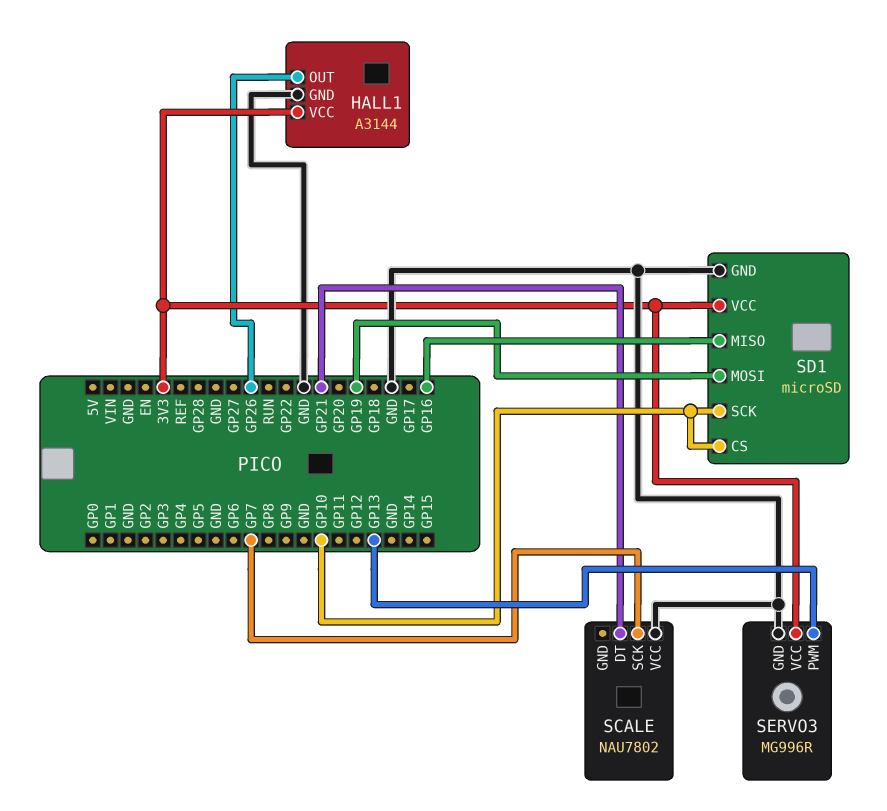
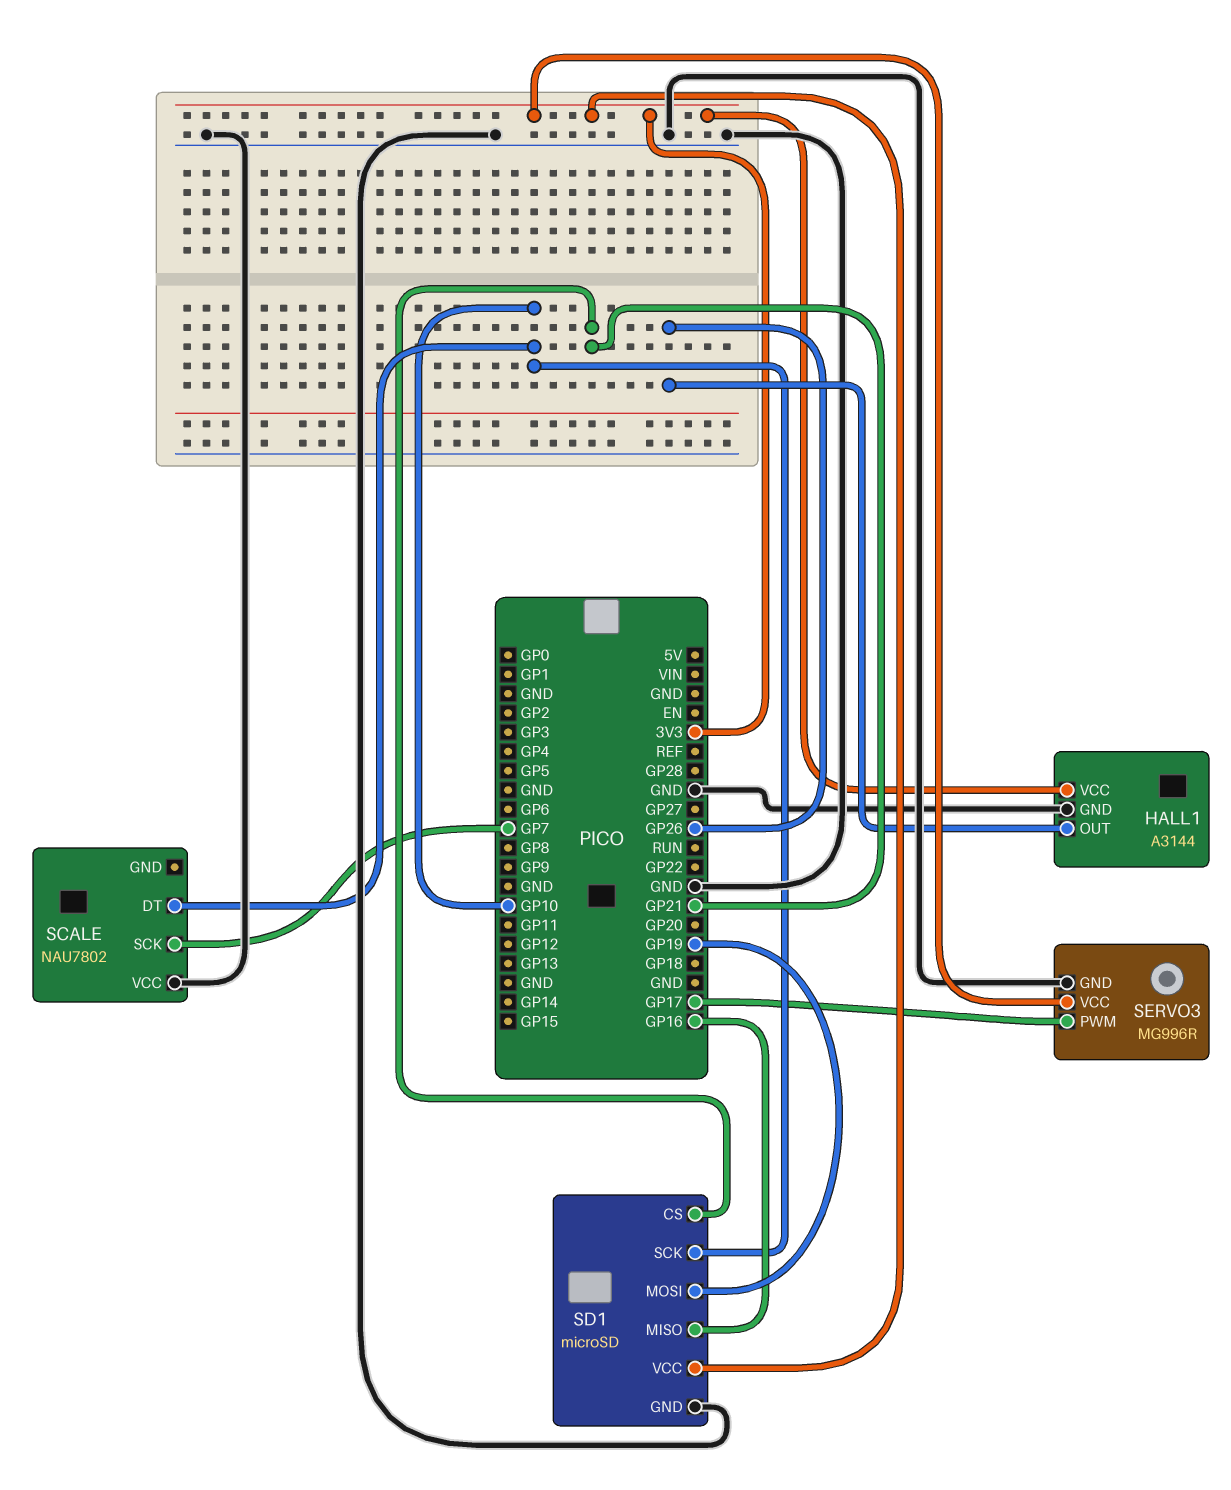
SCALE pin DT: GP21 -> GP10
SD1 pin CS: GP10 -> GP21
SERVO3 pin PWM: GP13 -> GP17

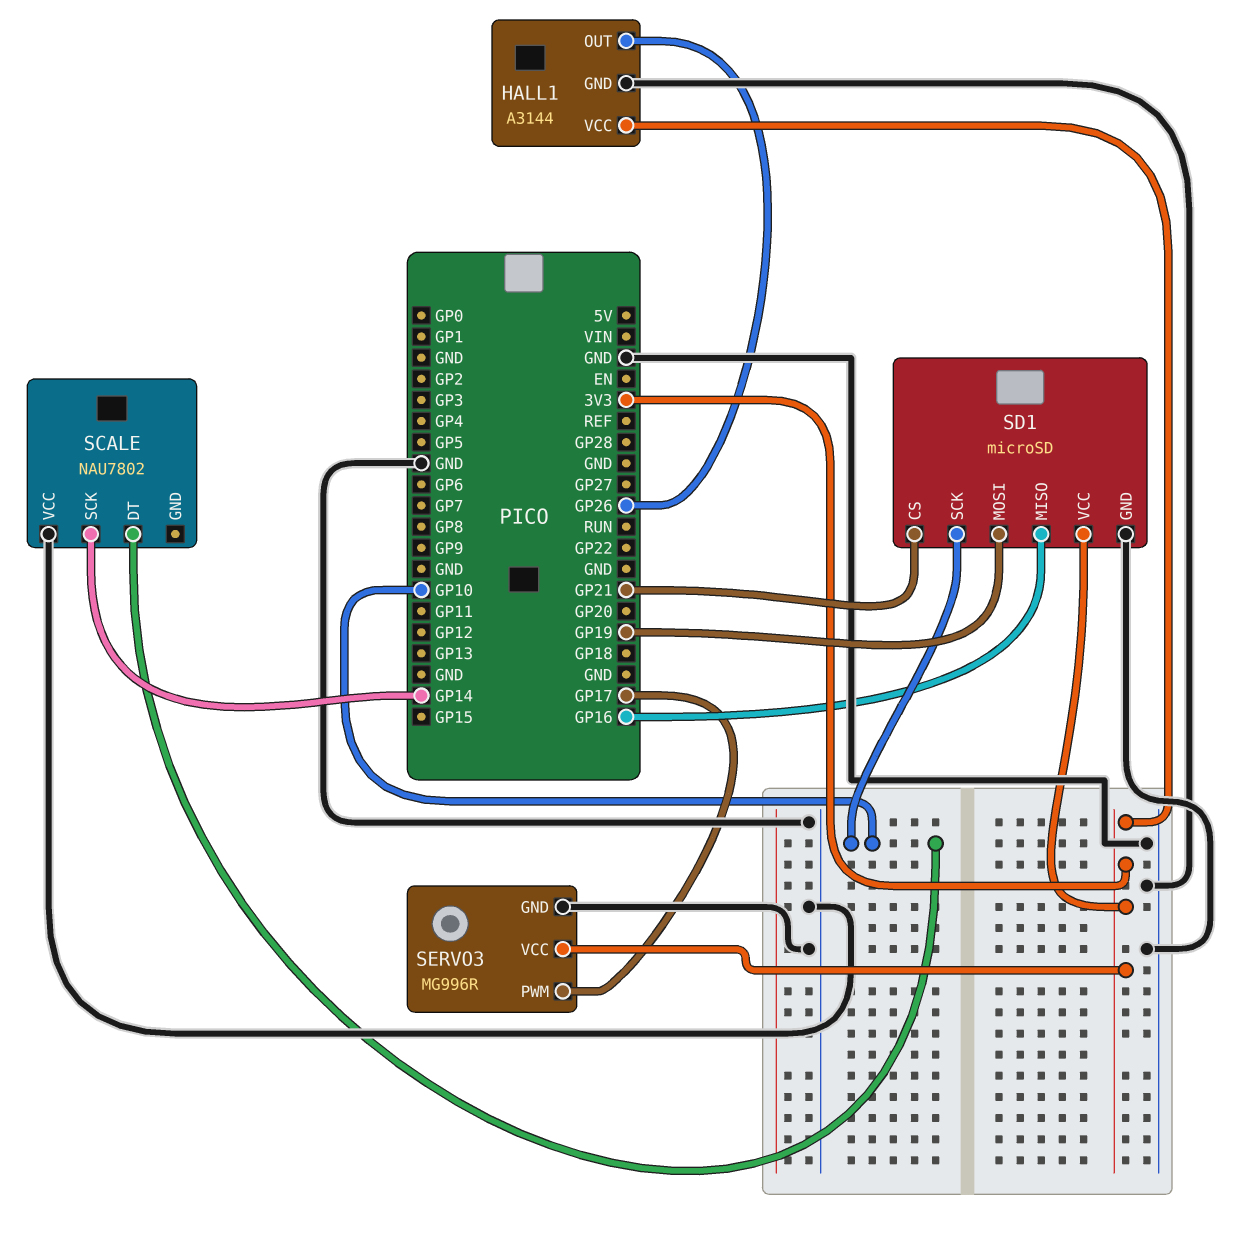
SCALE pin SCK: GP7 -> GP14

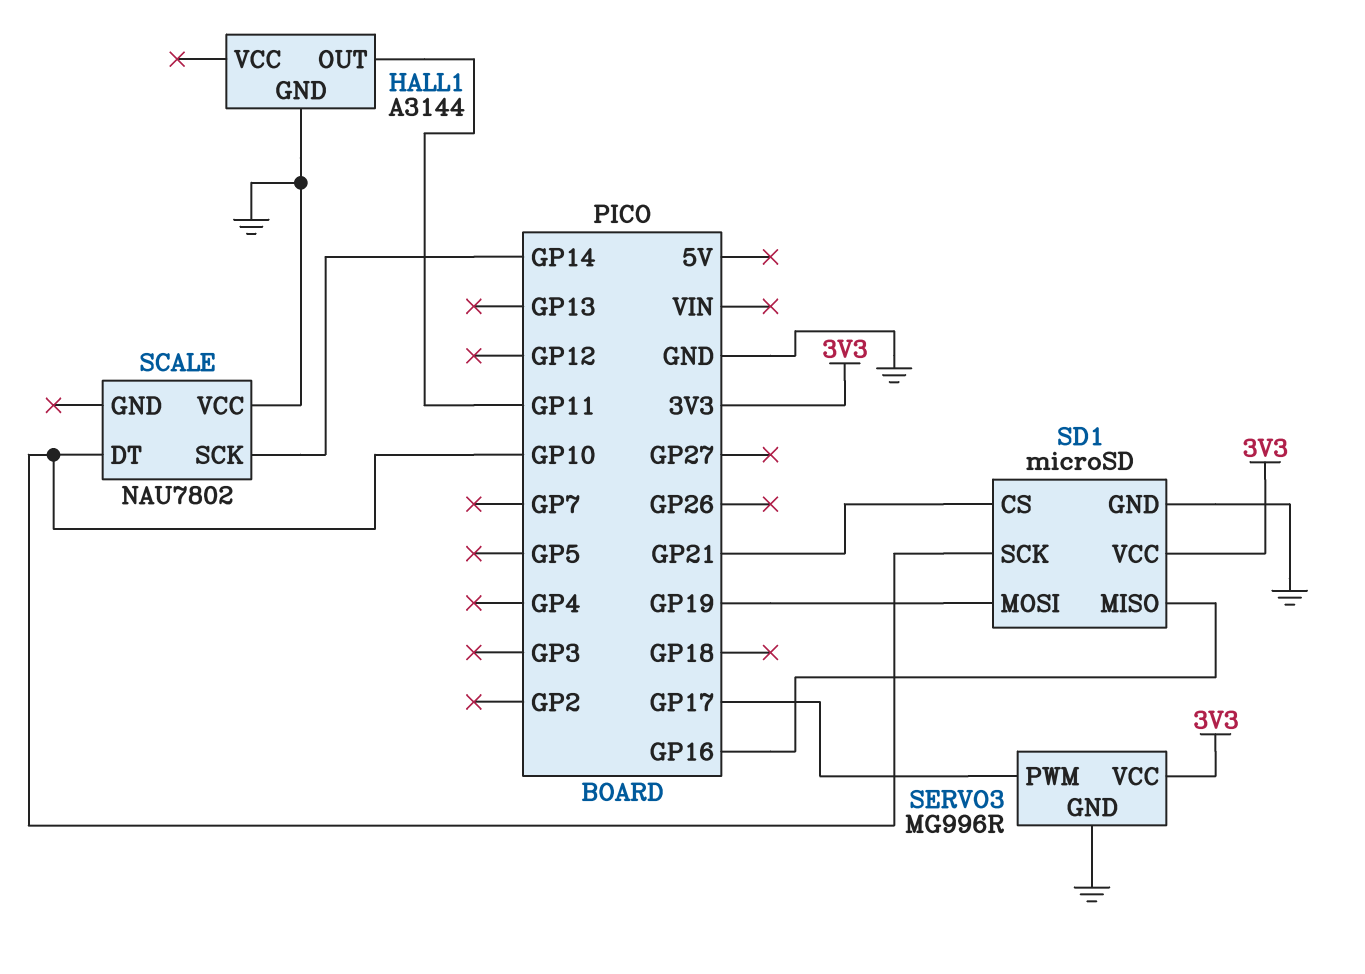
HALL1 pin OUT: GP26 -> GP11
HALL1 pin VCC: 3V3 -> none

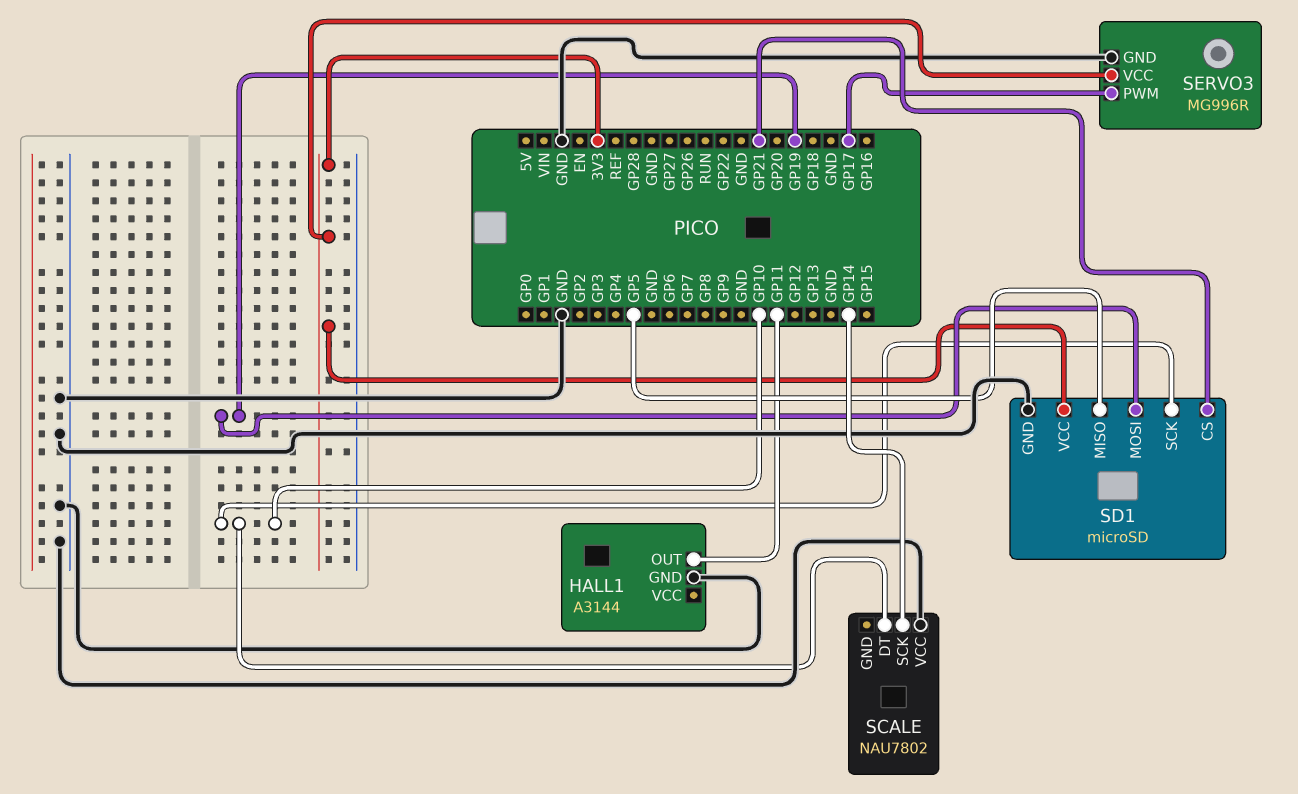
SD1 pin MISO: GP16 -> GP5

